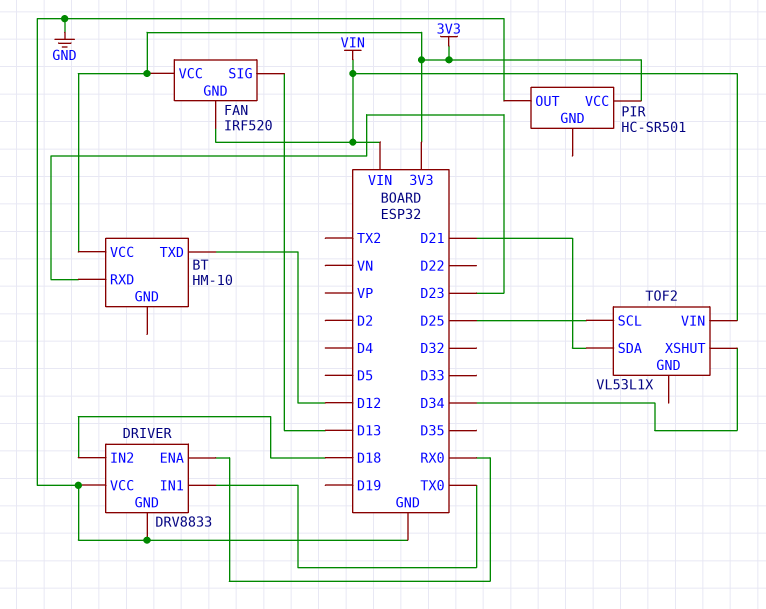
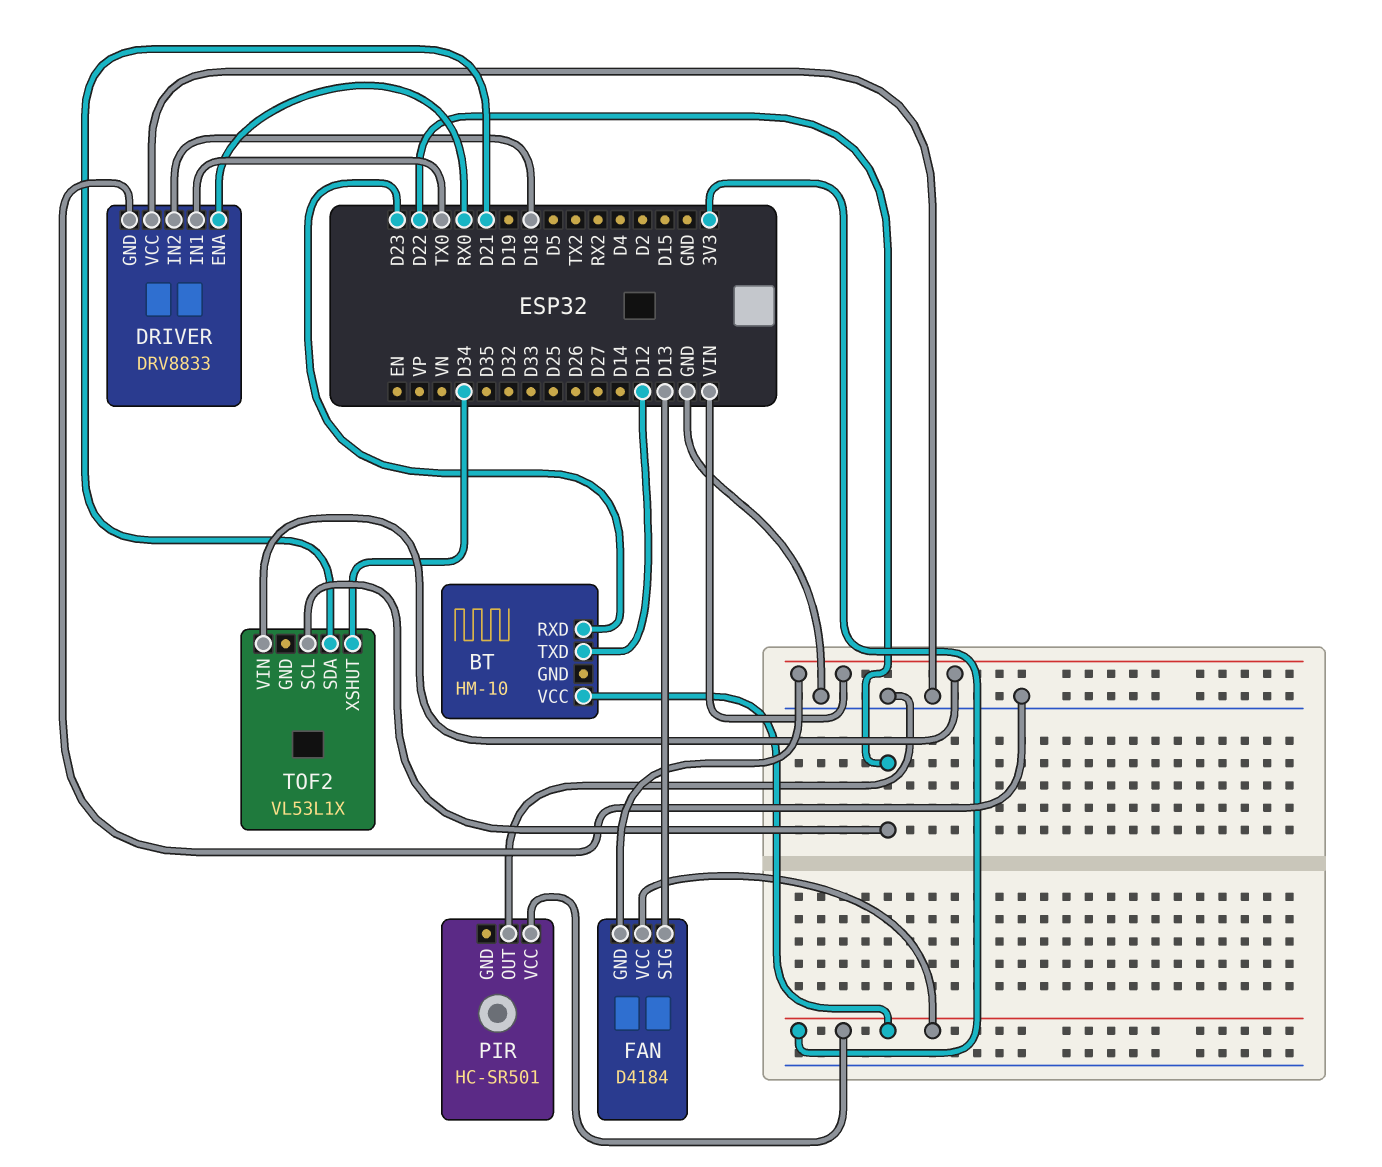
FAN: IRF520 -> D4184
TOF2 pin SCL: D25 -> D22

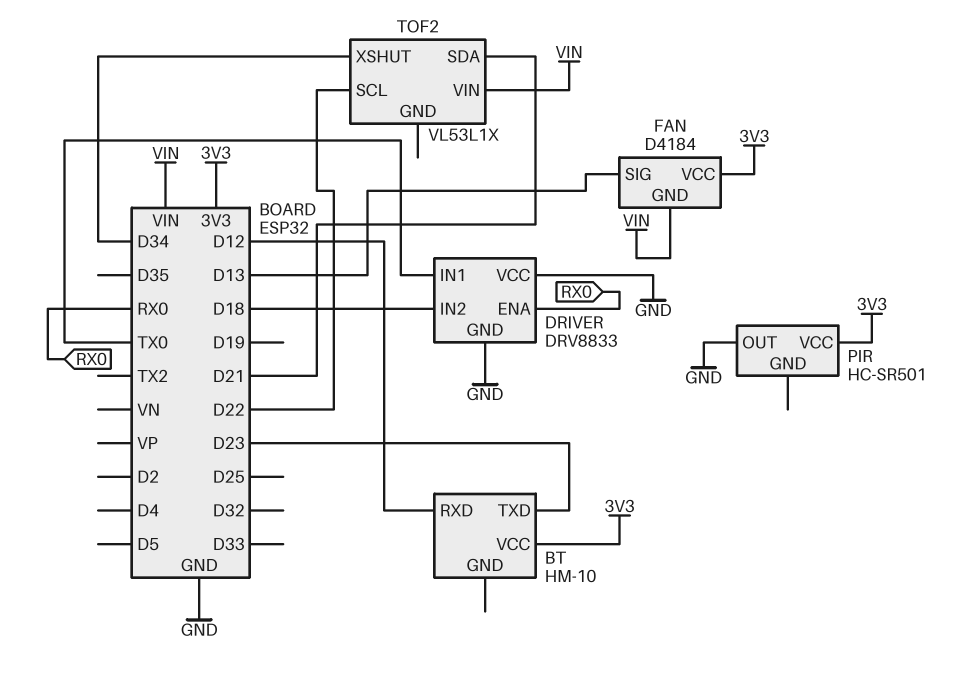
BT pin RXD: D23 -> D12
BT pin TXD: D12 -> D23

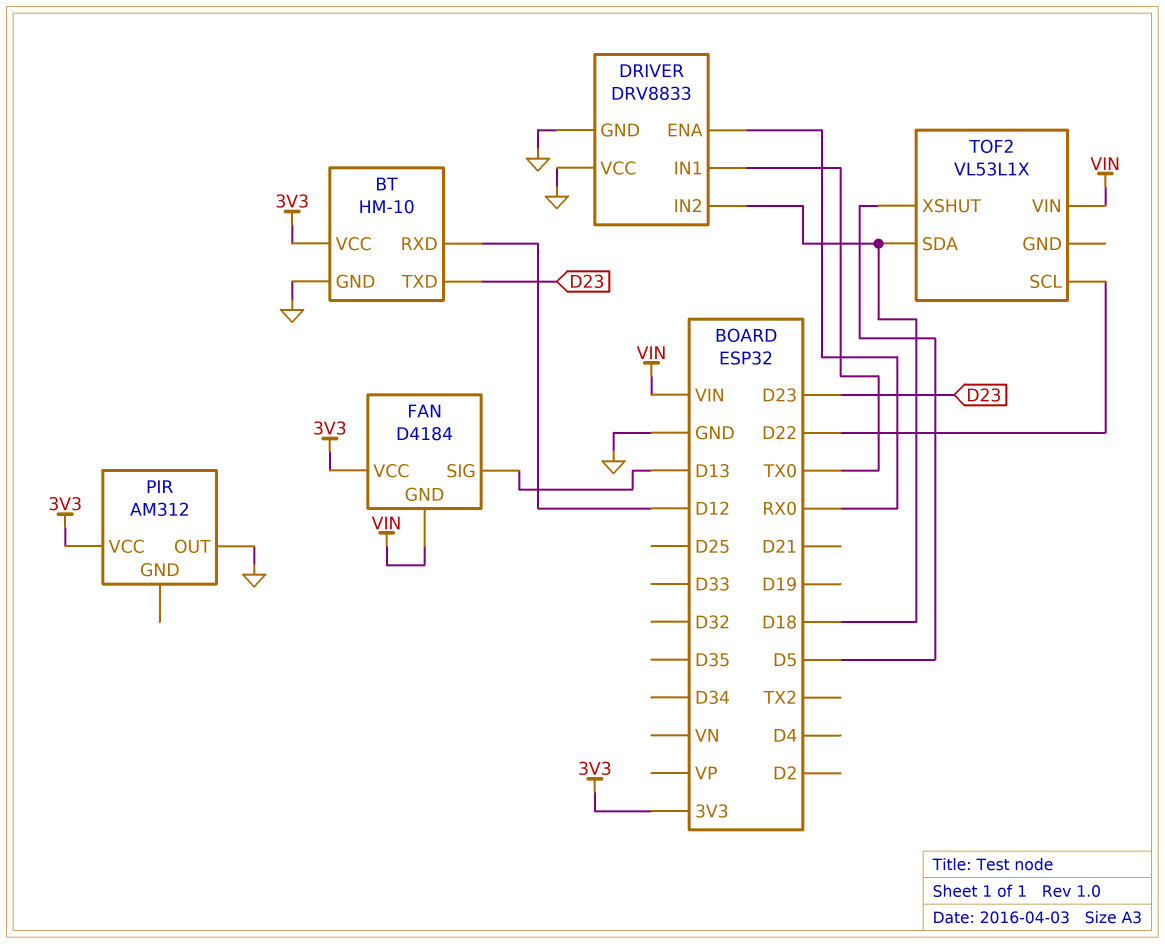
BT pin GND: none -> GND
PIR: HC-SR501 -> AM312
TOF2 pin SDA: D21 -> D18
TOF2 pin XSHUT: D34 -> D5

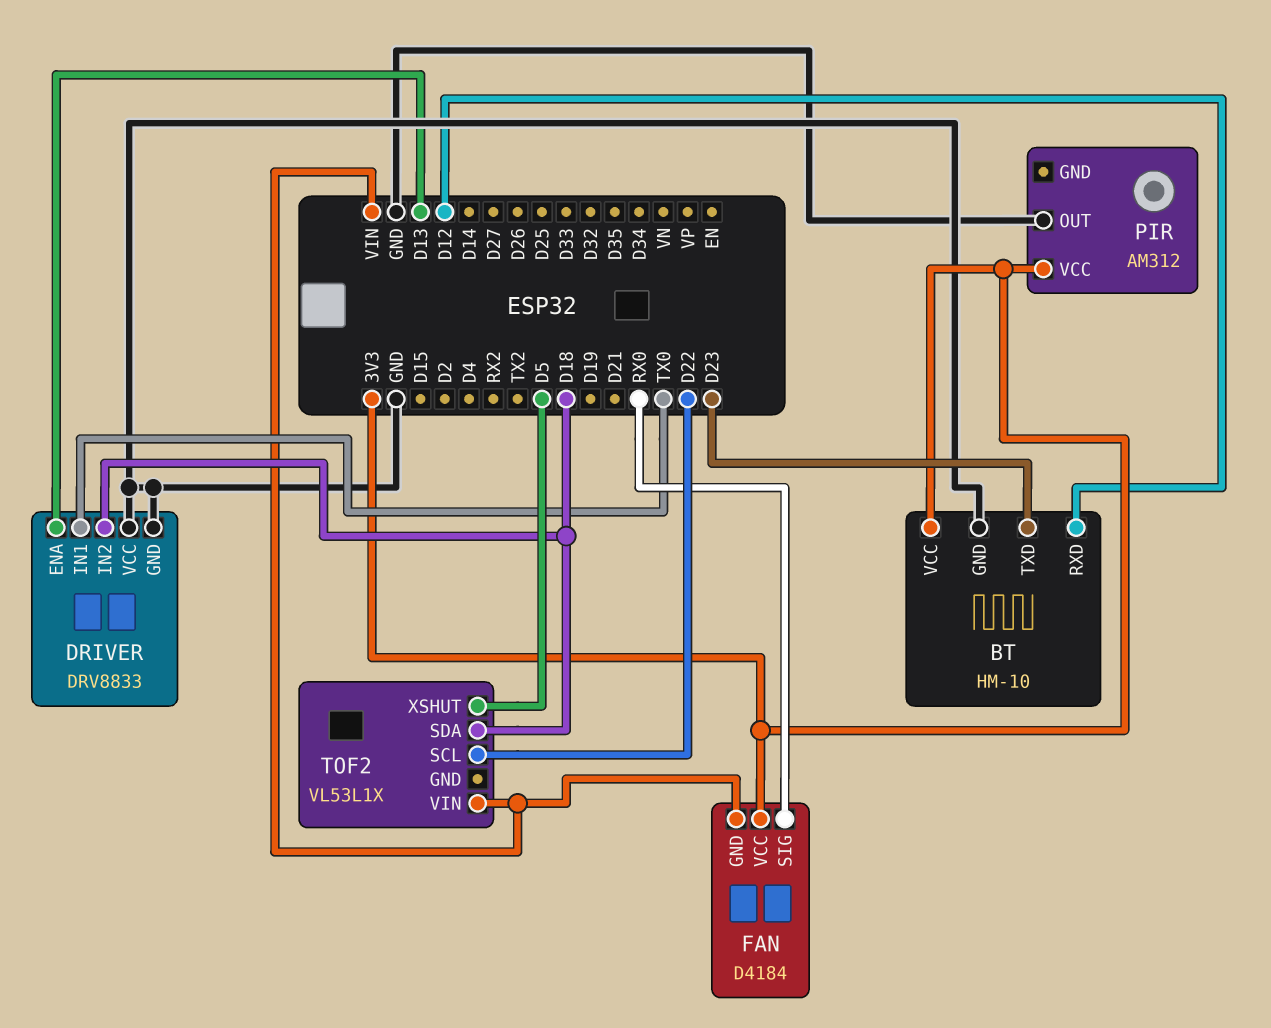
DRIVER pin ENA: RX0 -> D13
FAN pin SIG: D13 -> RX0

